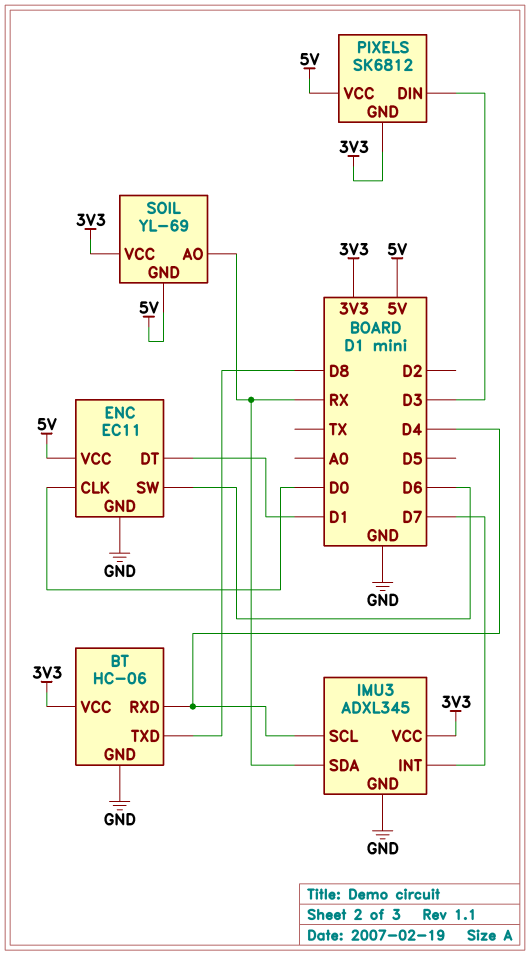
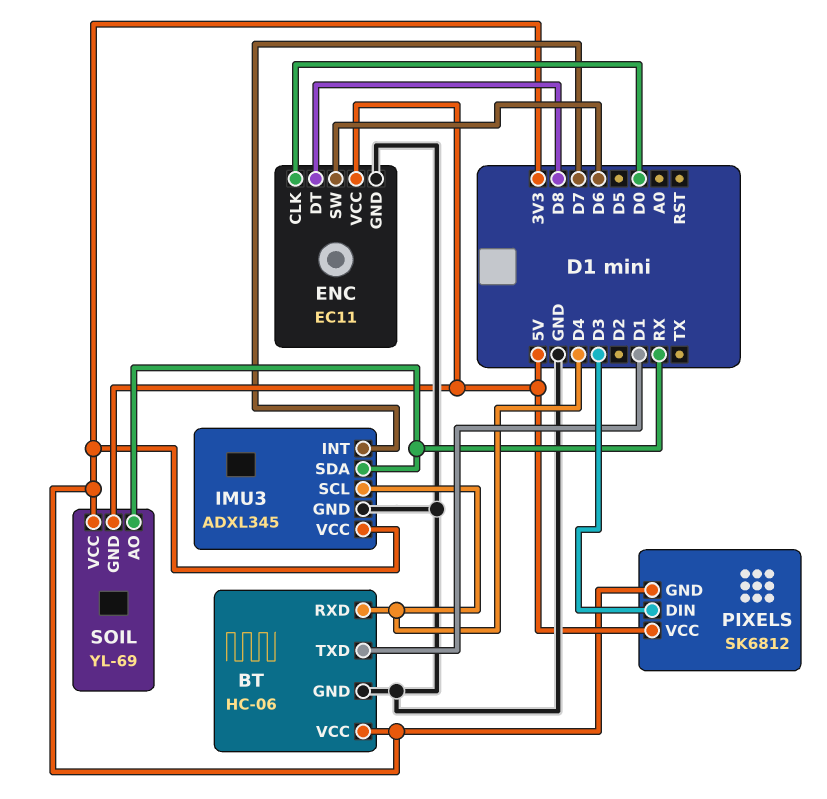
BT pin TXD: D8 -> D1
ENC pin DT: D1 -> D8

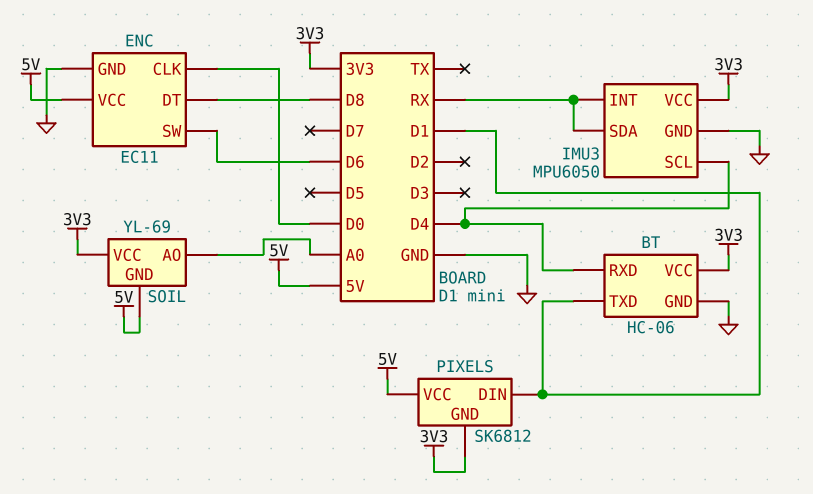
IMU3: ADXL345 -> MPU6050
IMU3 pin INT: D7 -> RX
PIXELS pin DIN: D3 -> D1
SOIL pin AO: RX -> A0

